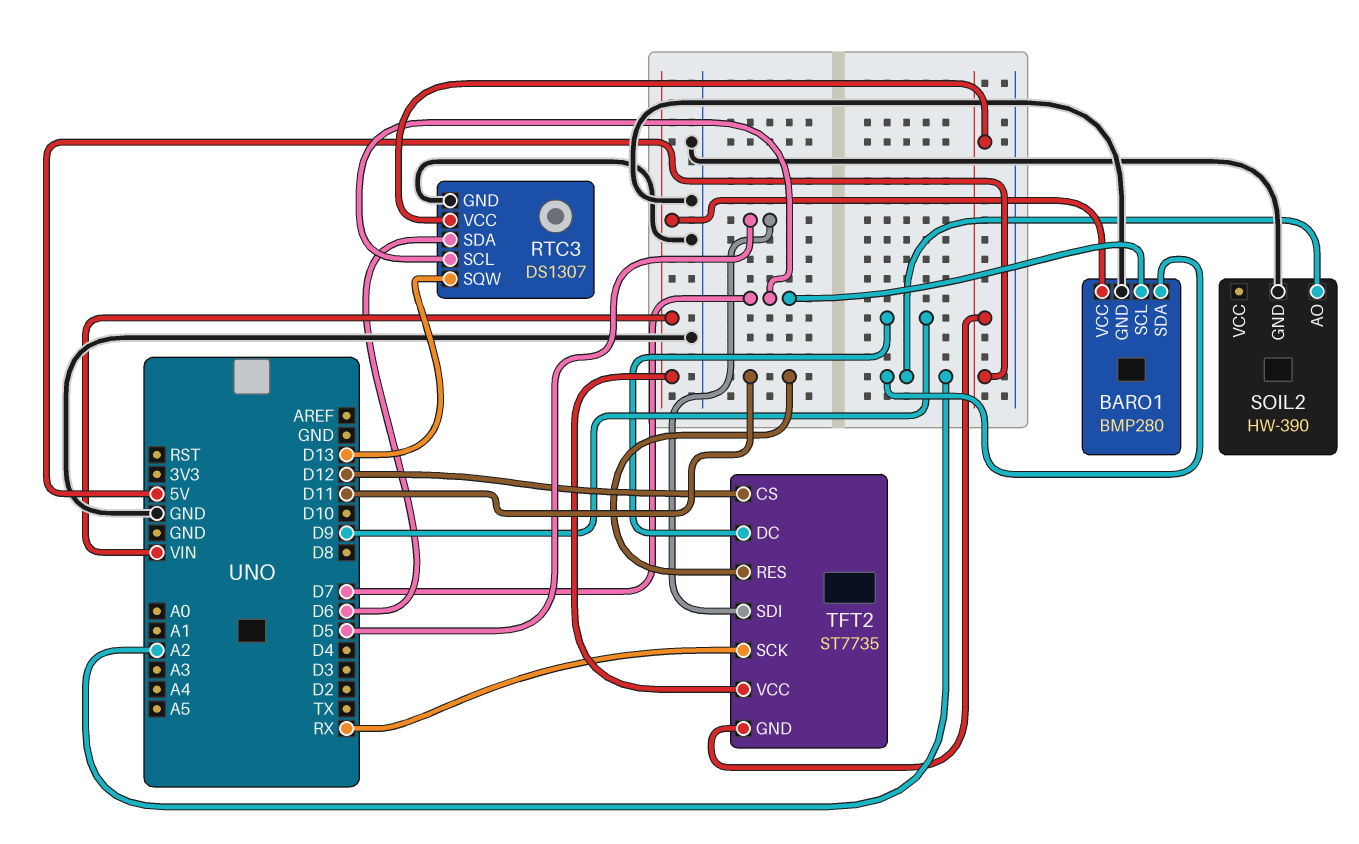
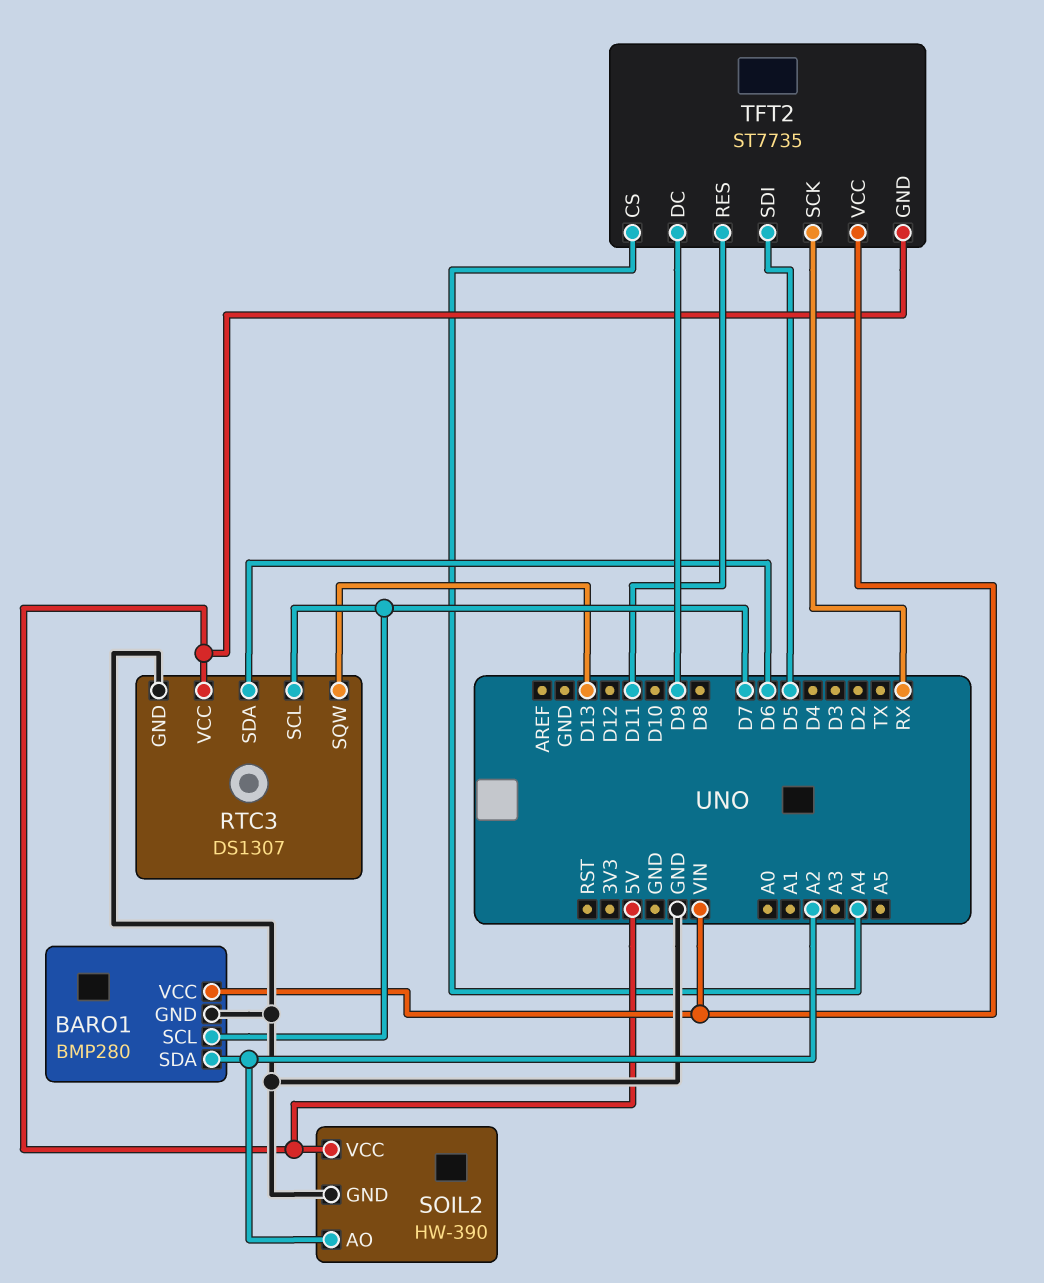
SOIL2 pin VCC: none -> 5V
TFT2 pin CS: D12 -> A4

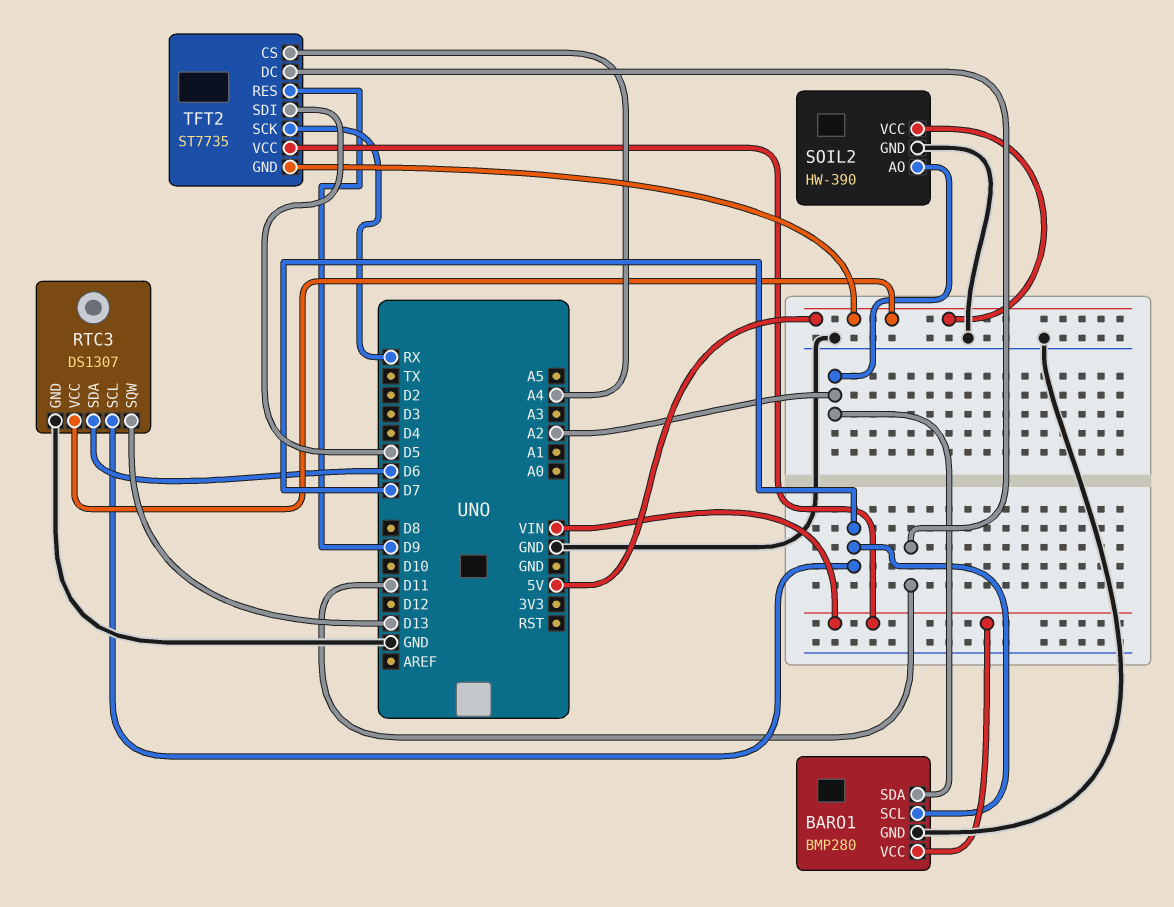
TFT2 pin DC: D9 -> D11
TFT2 pin RES: D11 -> D9

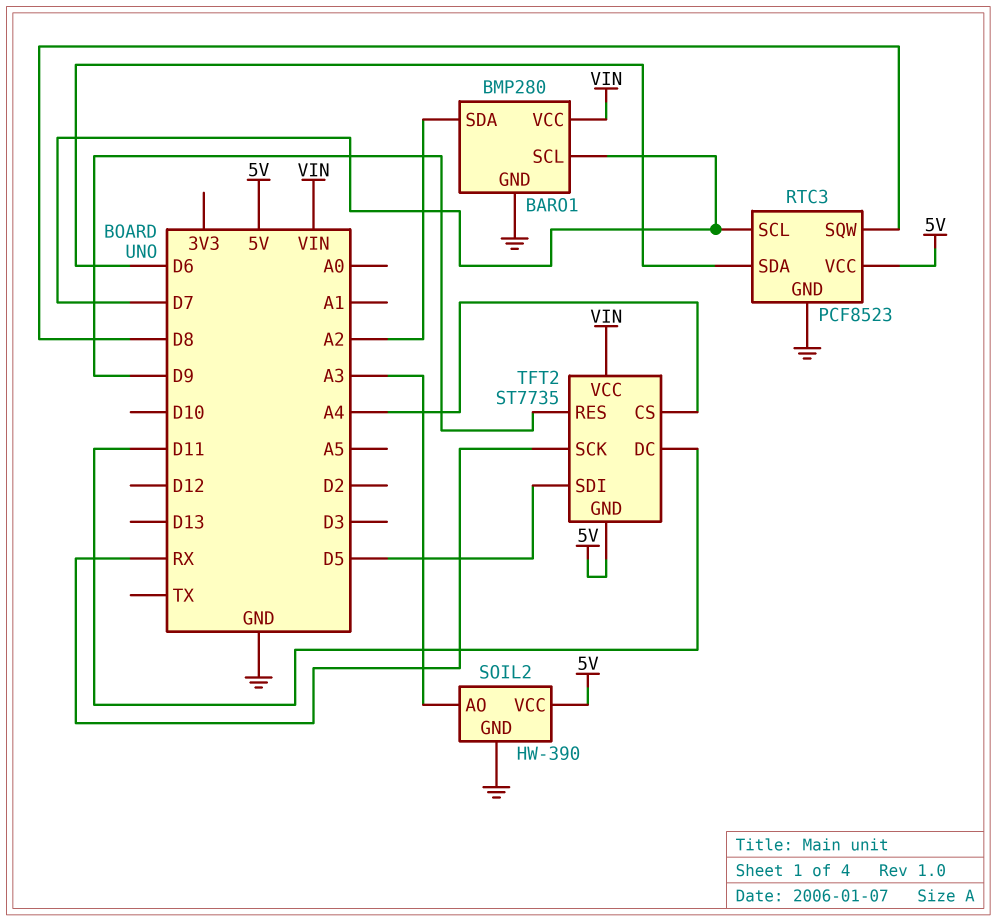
RTC3: DS1307 -> PCF8523
RTC3 pin SQW: D13 -> D8
SOIL2 pin AO: A2 -> A3

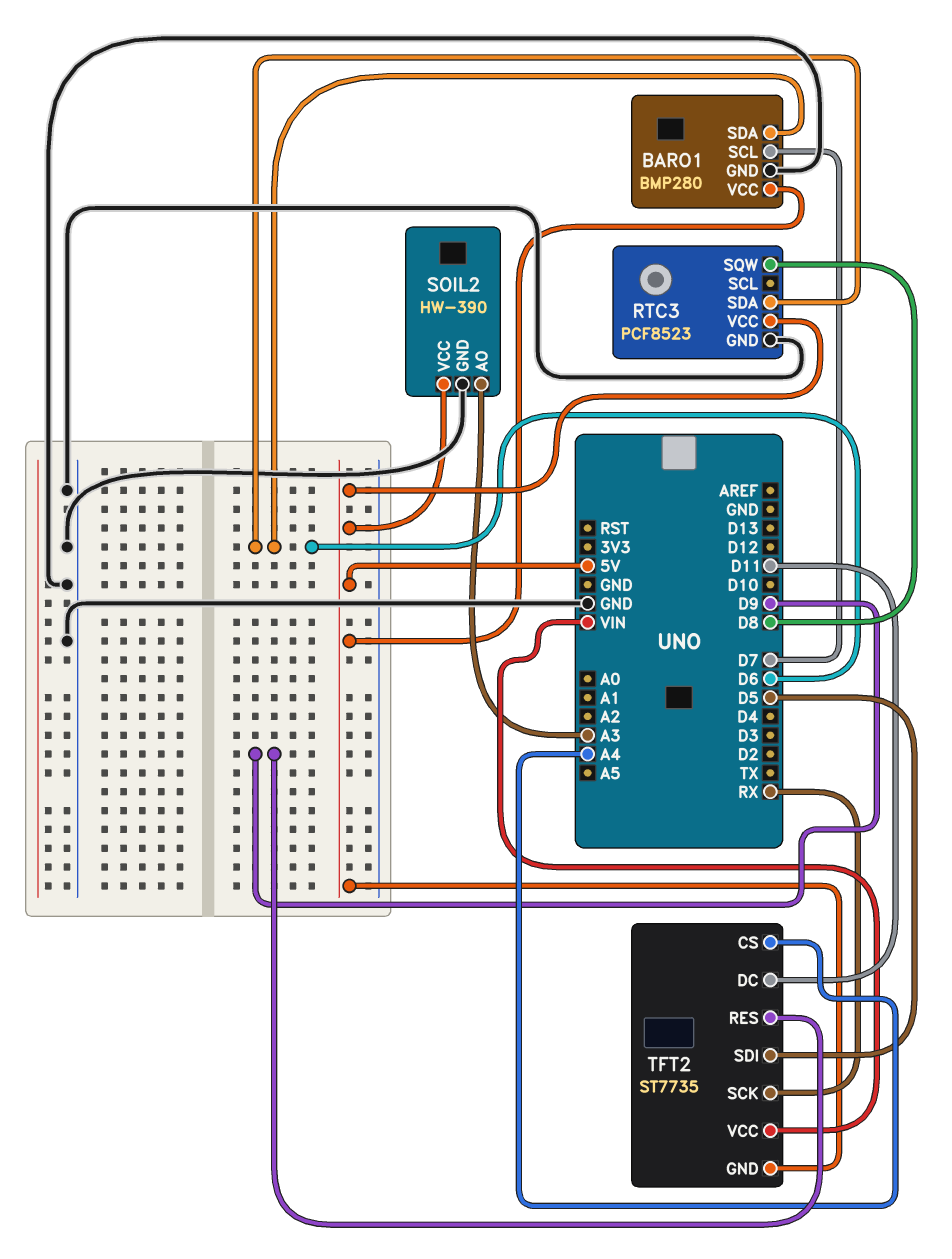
BARO1 pin SDA: A2 -> D6
BARO1 pin VCC: VIN -> 5V
RTC3 pin SCL: D7 -> none

